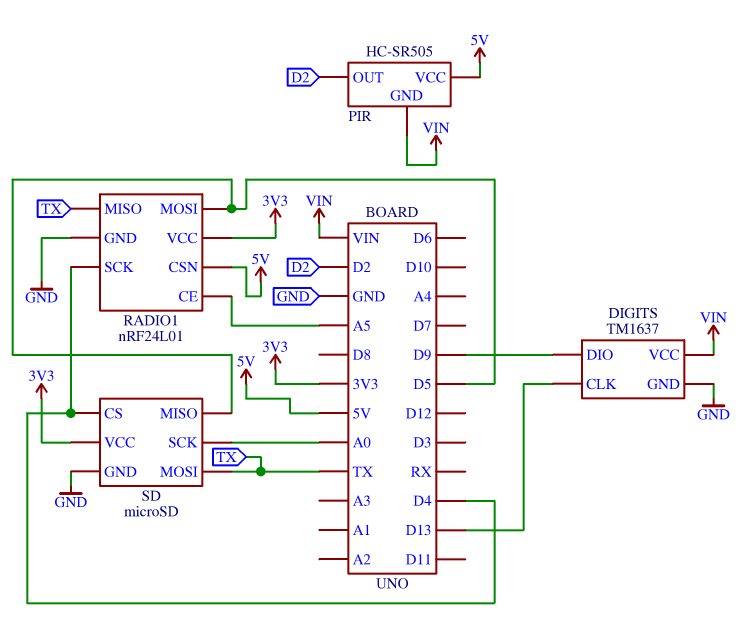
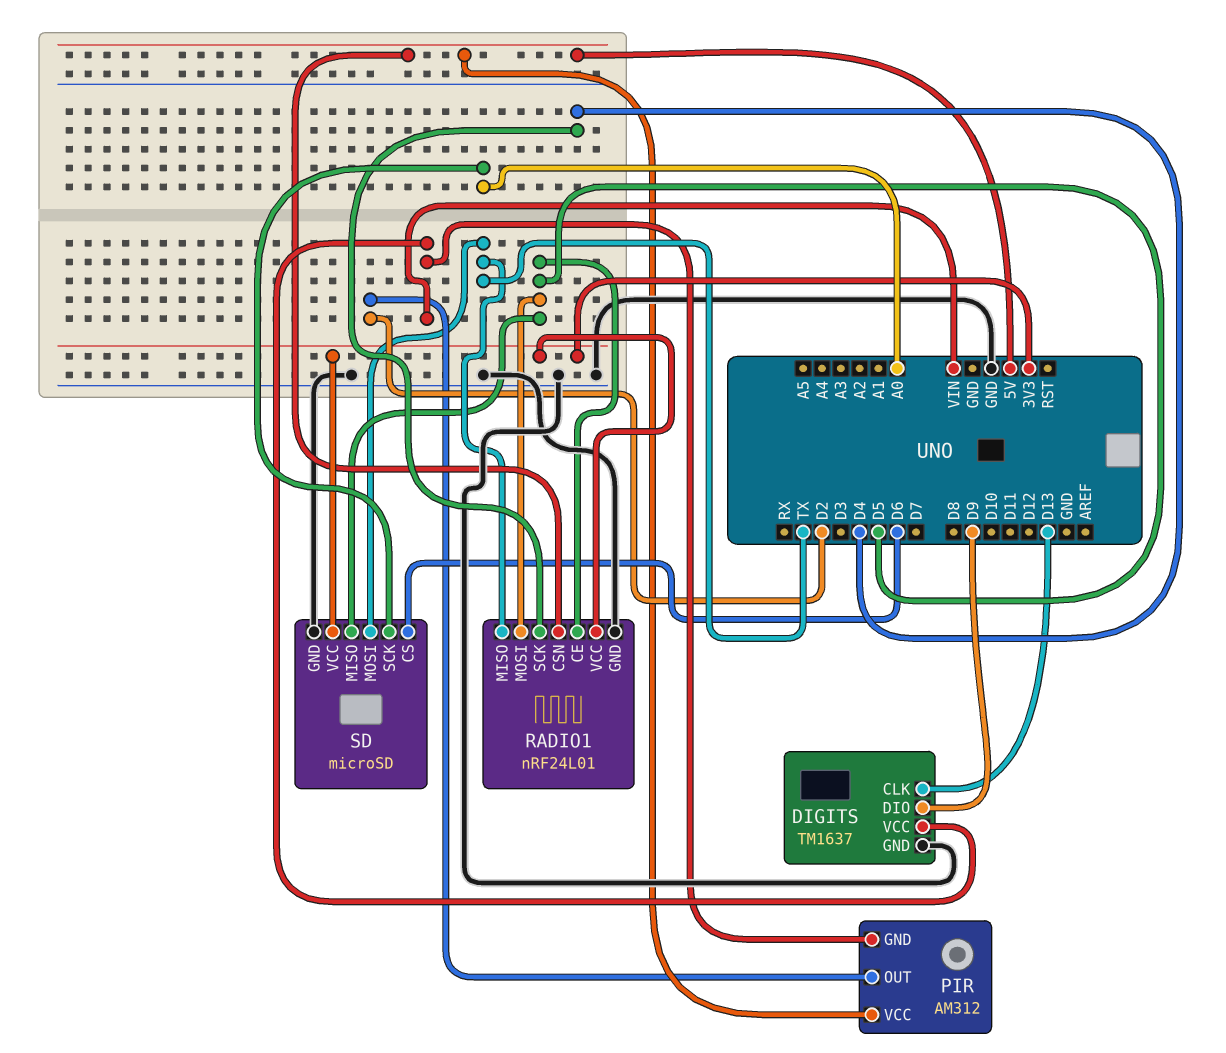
PIR: HC-SR505 -> AM312
RADIO1 pin CE: A5 -> D5
SD pin CS: D4 -> D6

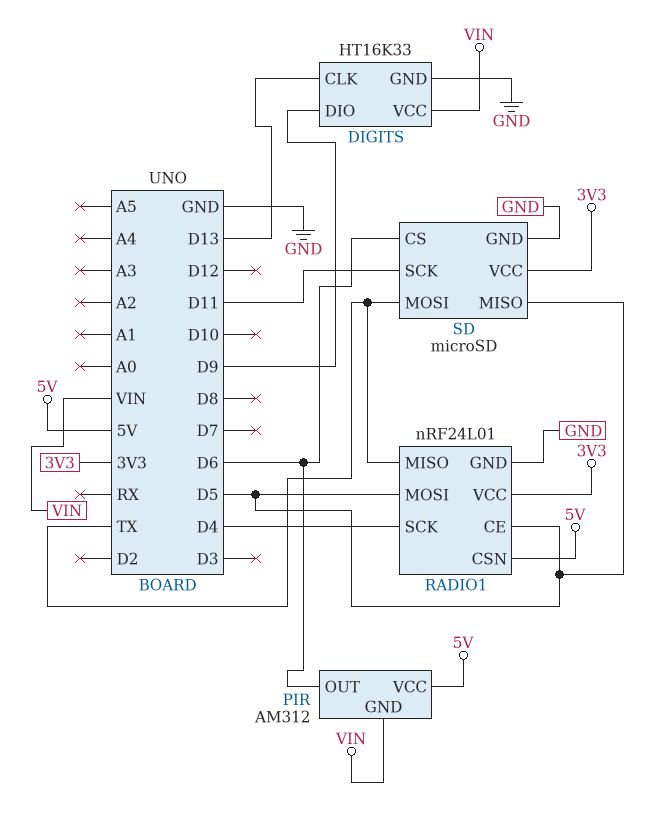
DIGITS: TM1637 -> HT16K33
PIR pin OUT: D2 -> D6
SD pin SCK: A0 -> D11

